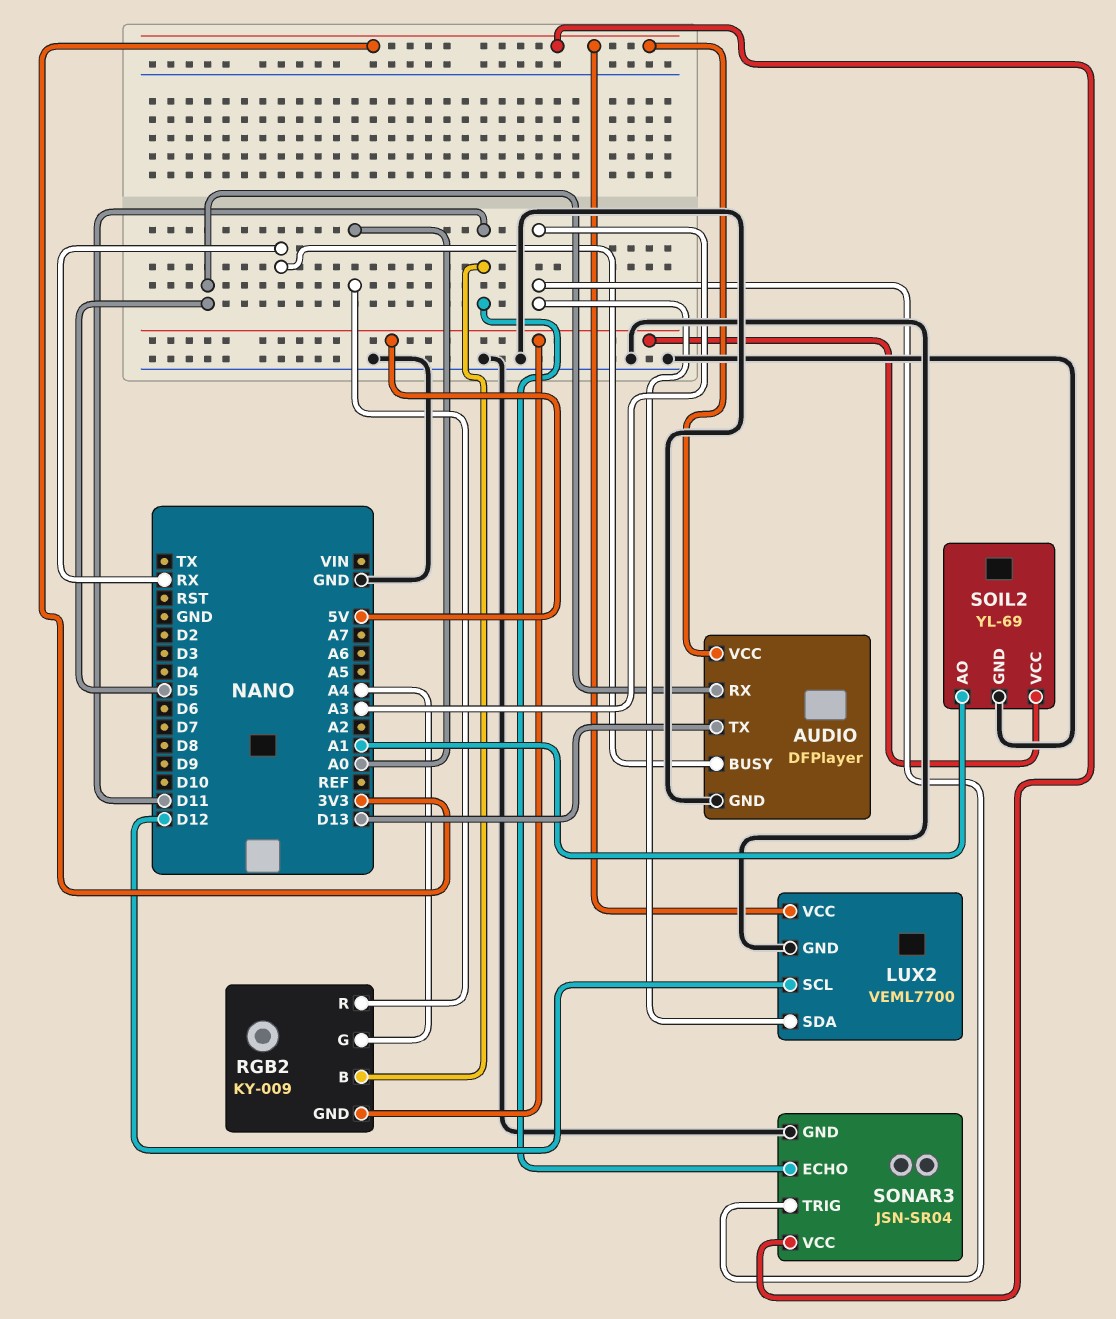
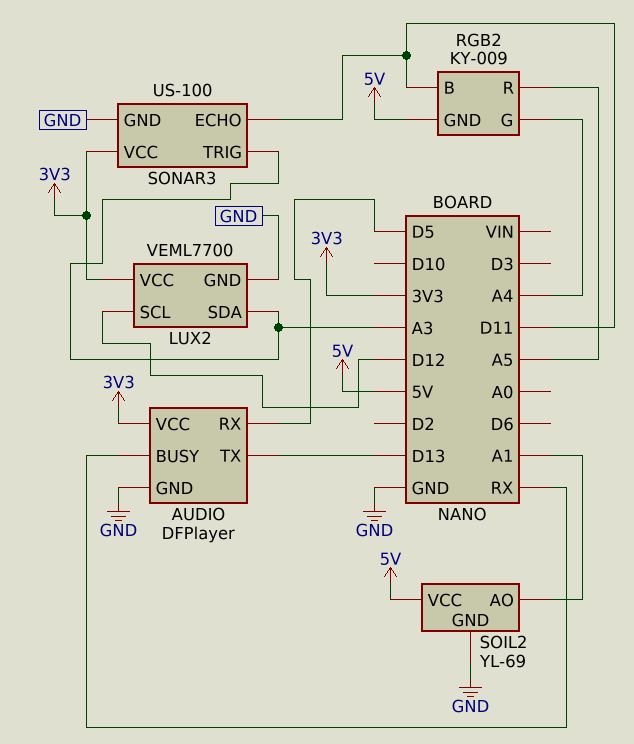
RGB2 pin R: A0 -> A5
SONAR3: JSN-SR04 -> US-100

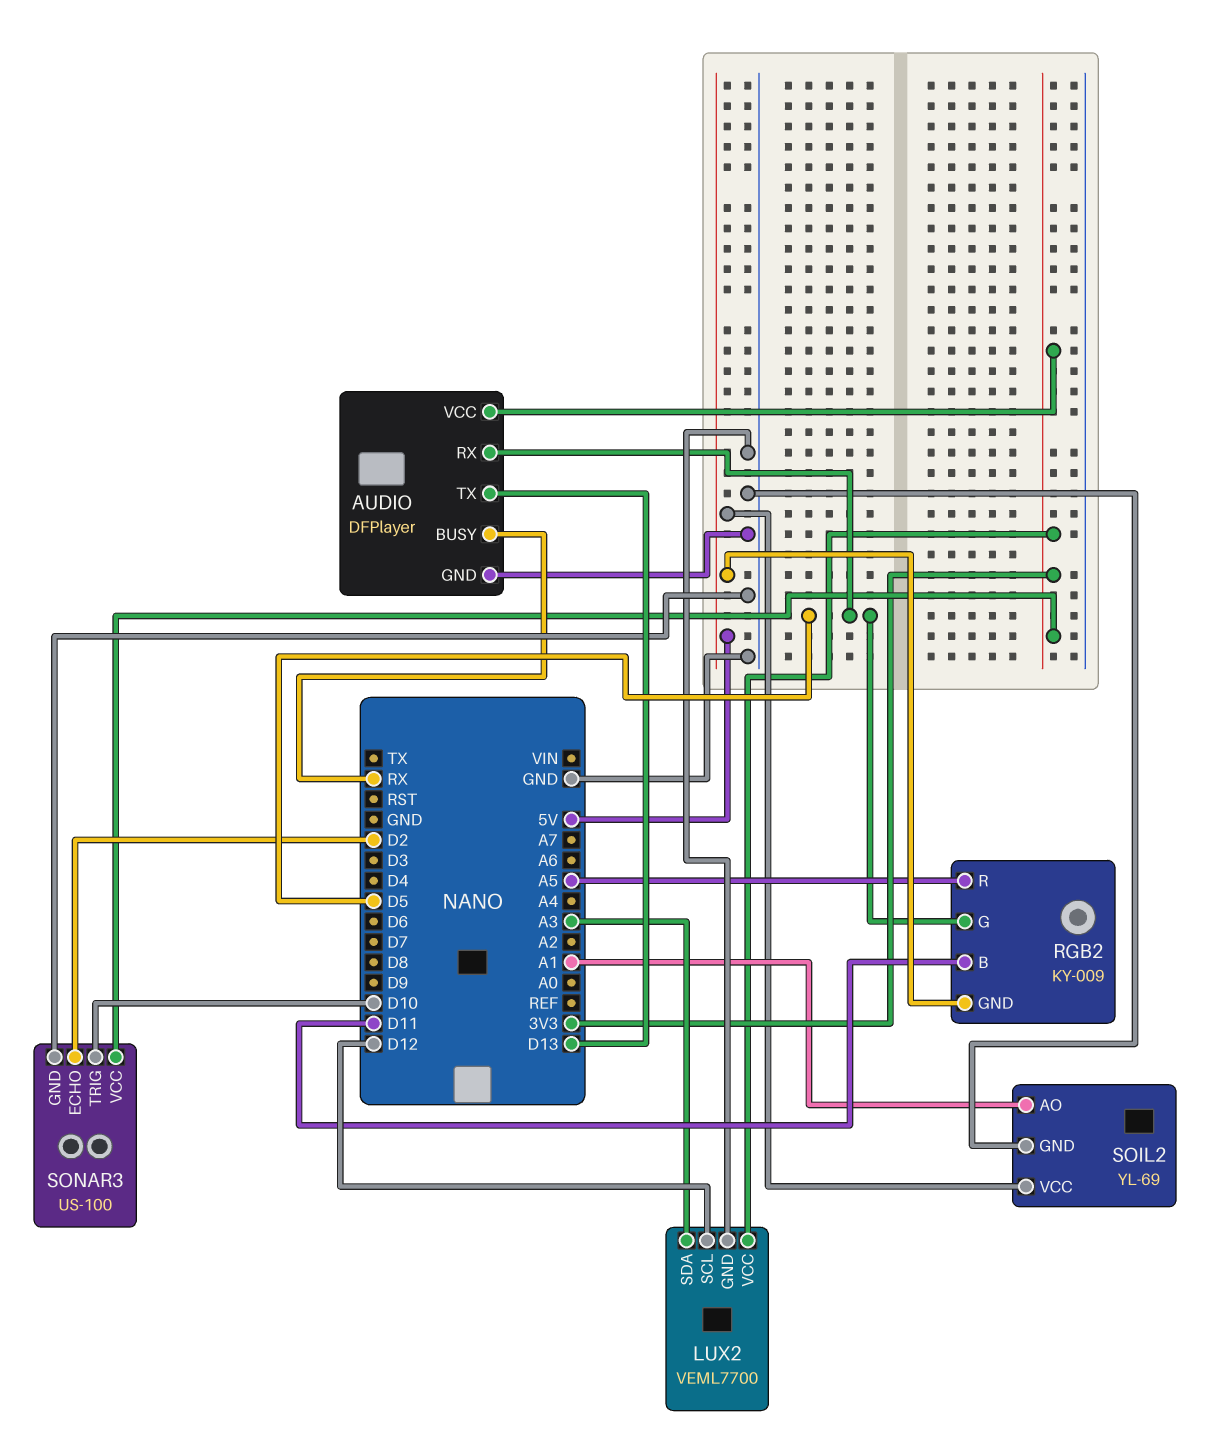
RGB2 pin G: A4 -> D5
SONAR3 pin ECHO: D11 -> D2
SONAR3 pin TRIG: A3 -> D10

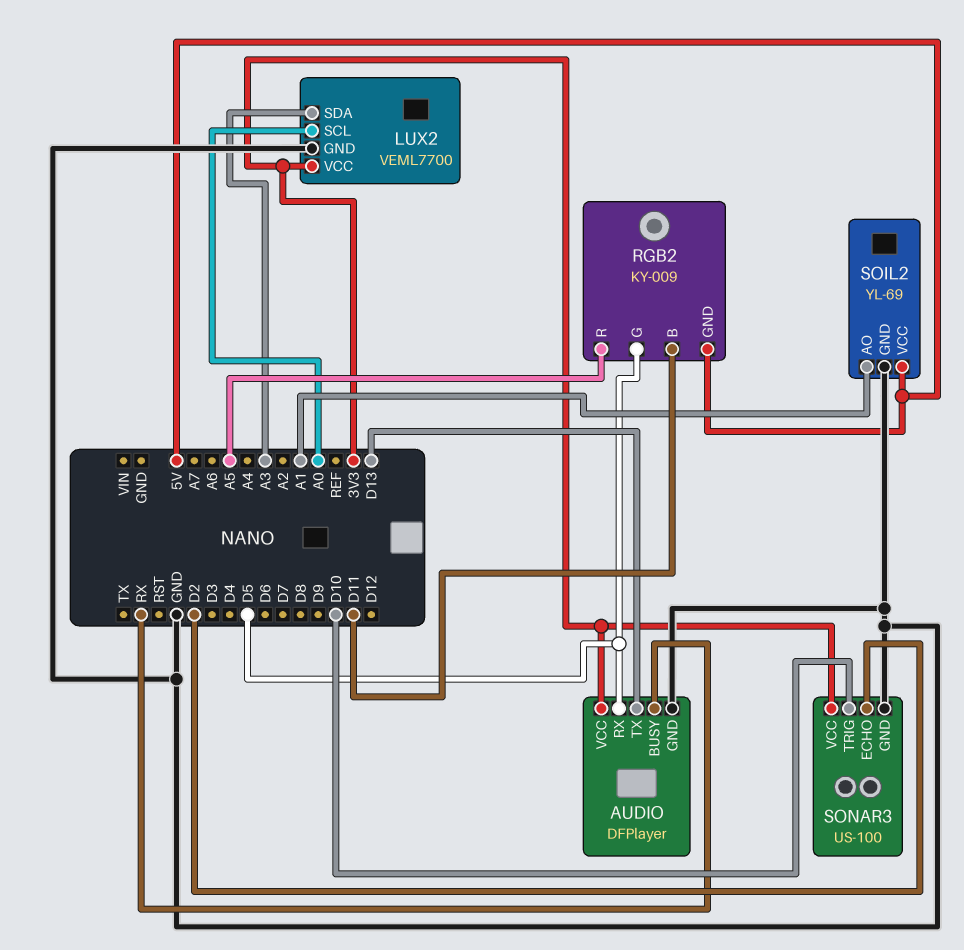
LUX2 pin SCL: D12 -> A0

